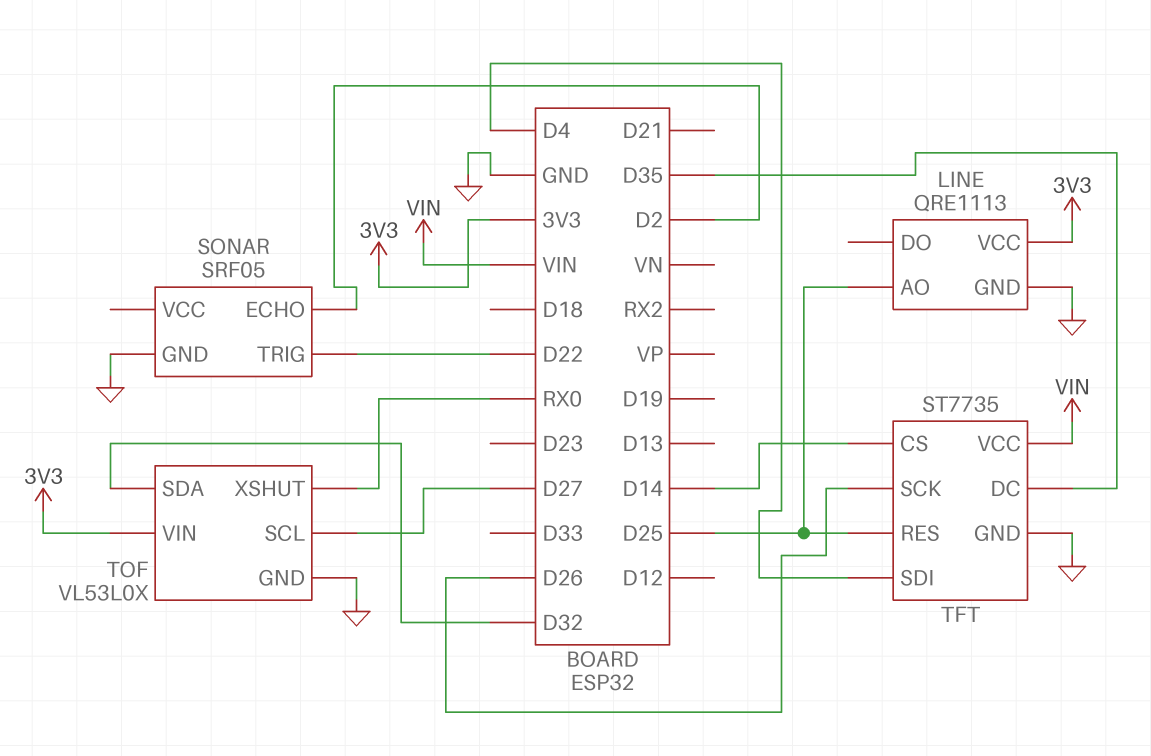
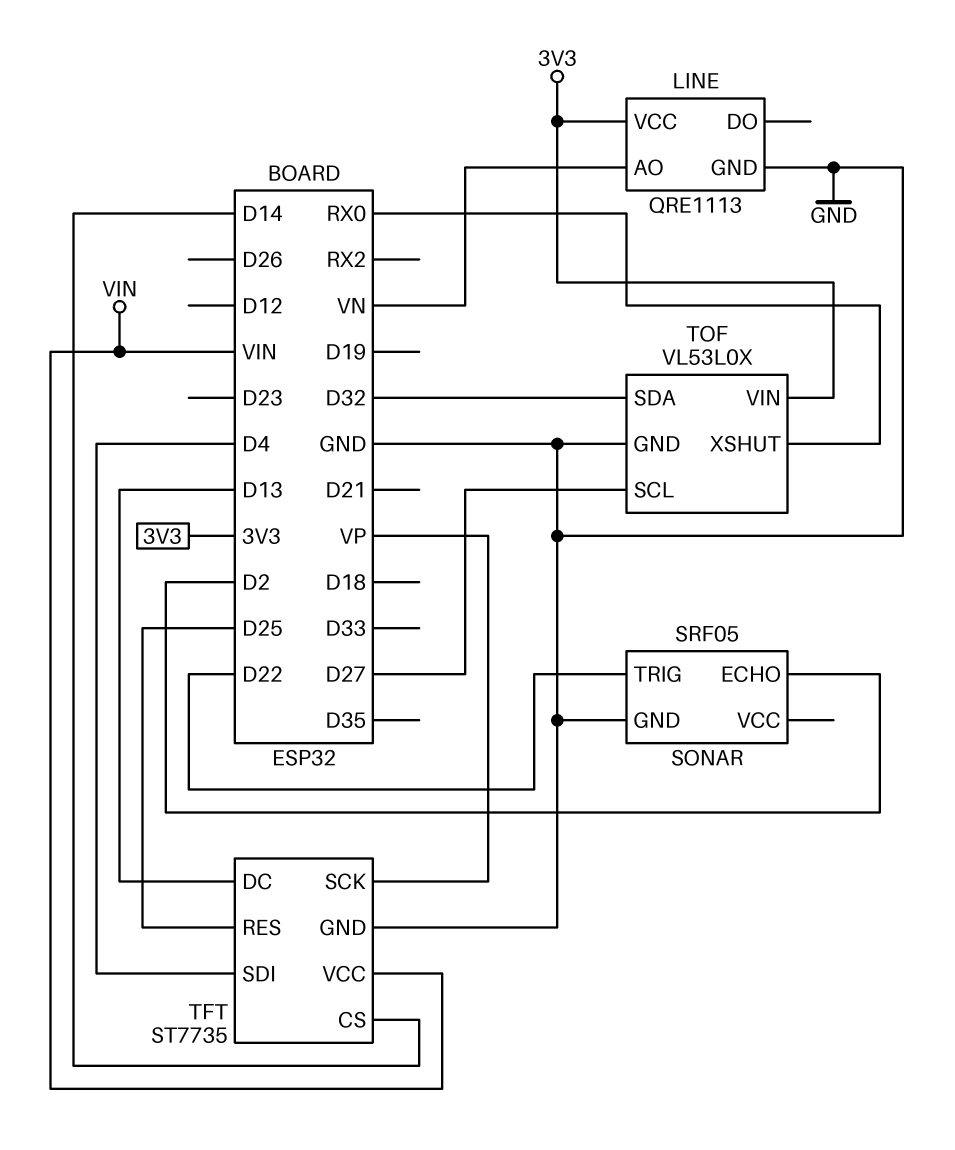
LINE pin AO: D25 -> VN
TFT pin DC: D35 -> D13
TFT pin SCK: D26 -> VP

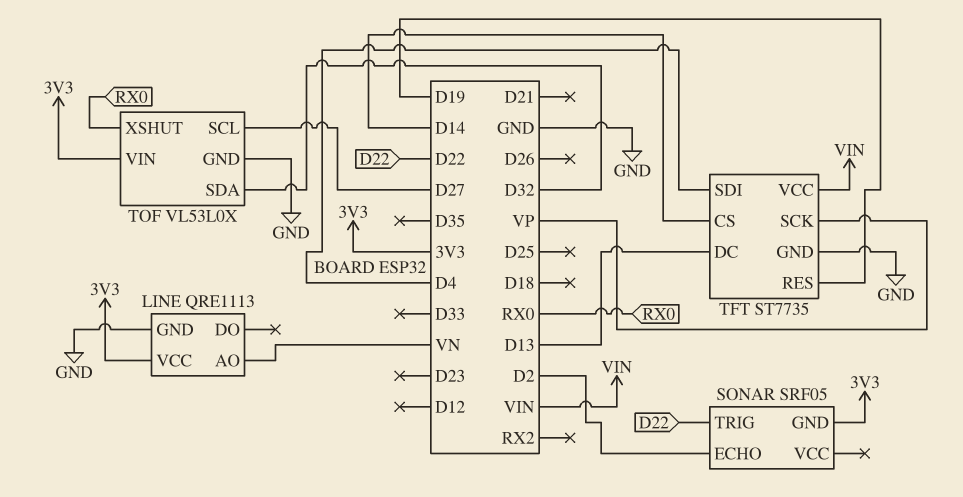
SONAR pin GND: GND -> 3V3
TFT pin RES: D25 -> D19

